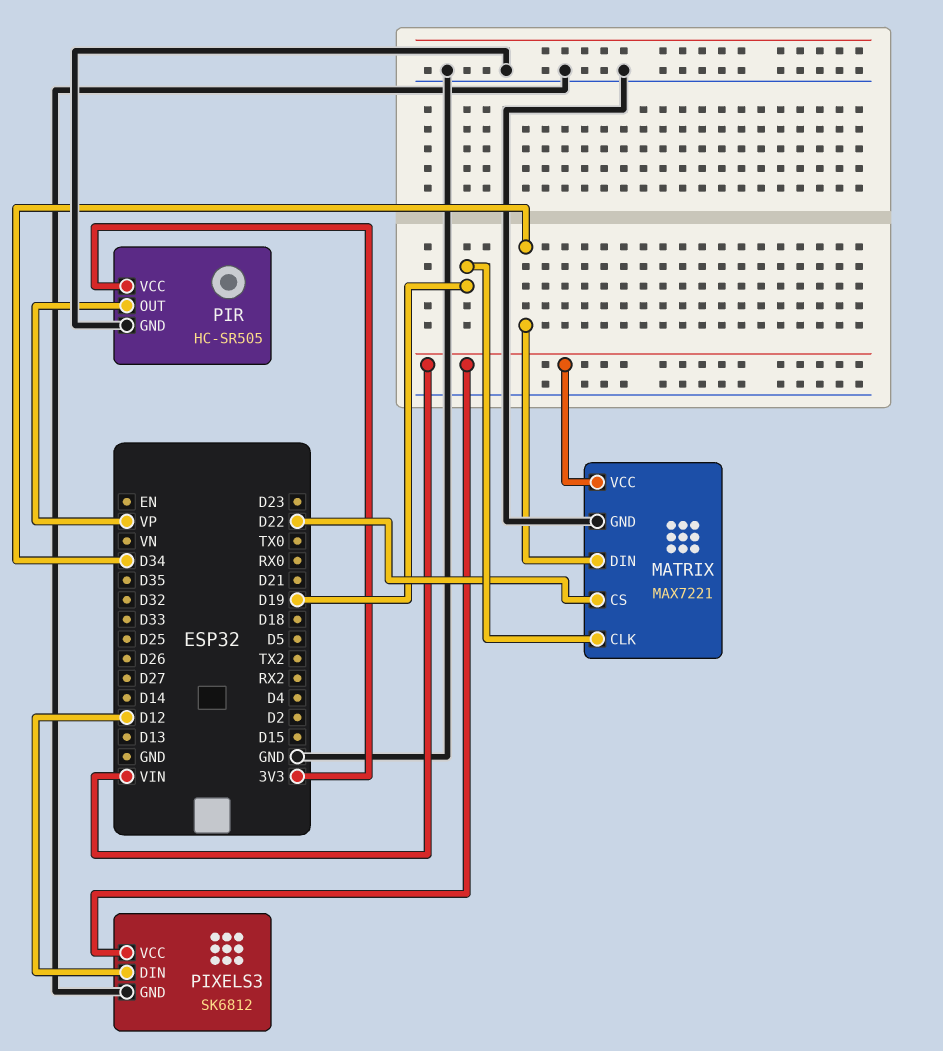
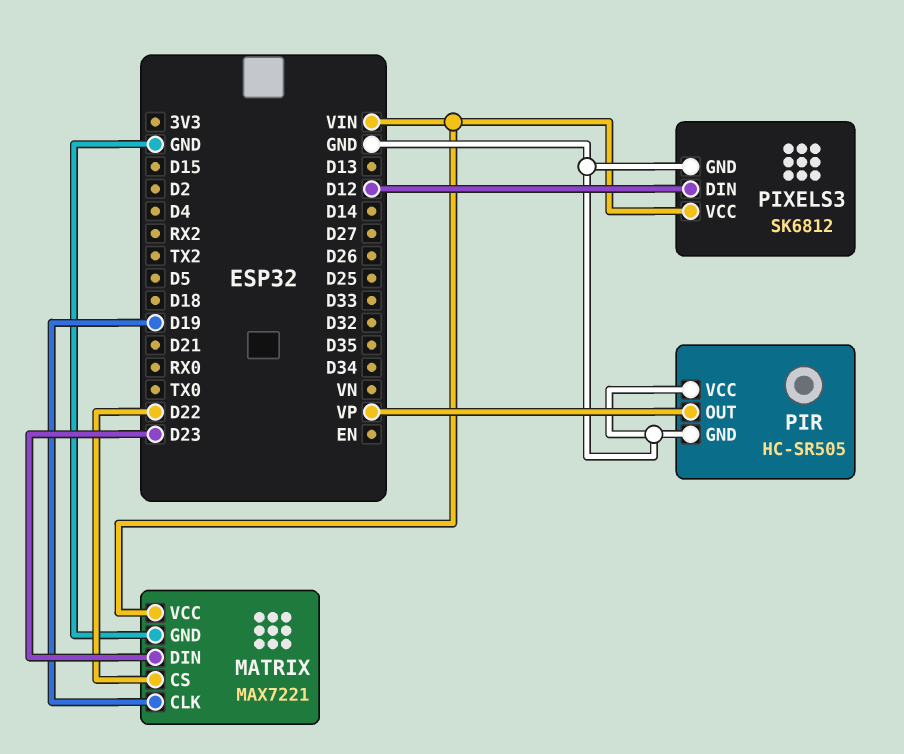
MATRIX pin DIN: D34 -> D23
PIR pin VCC: 3V3 -> GND

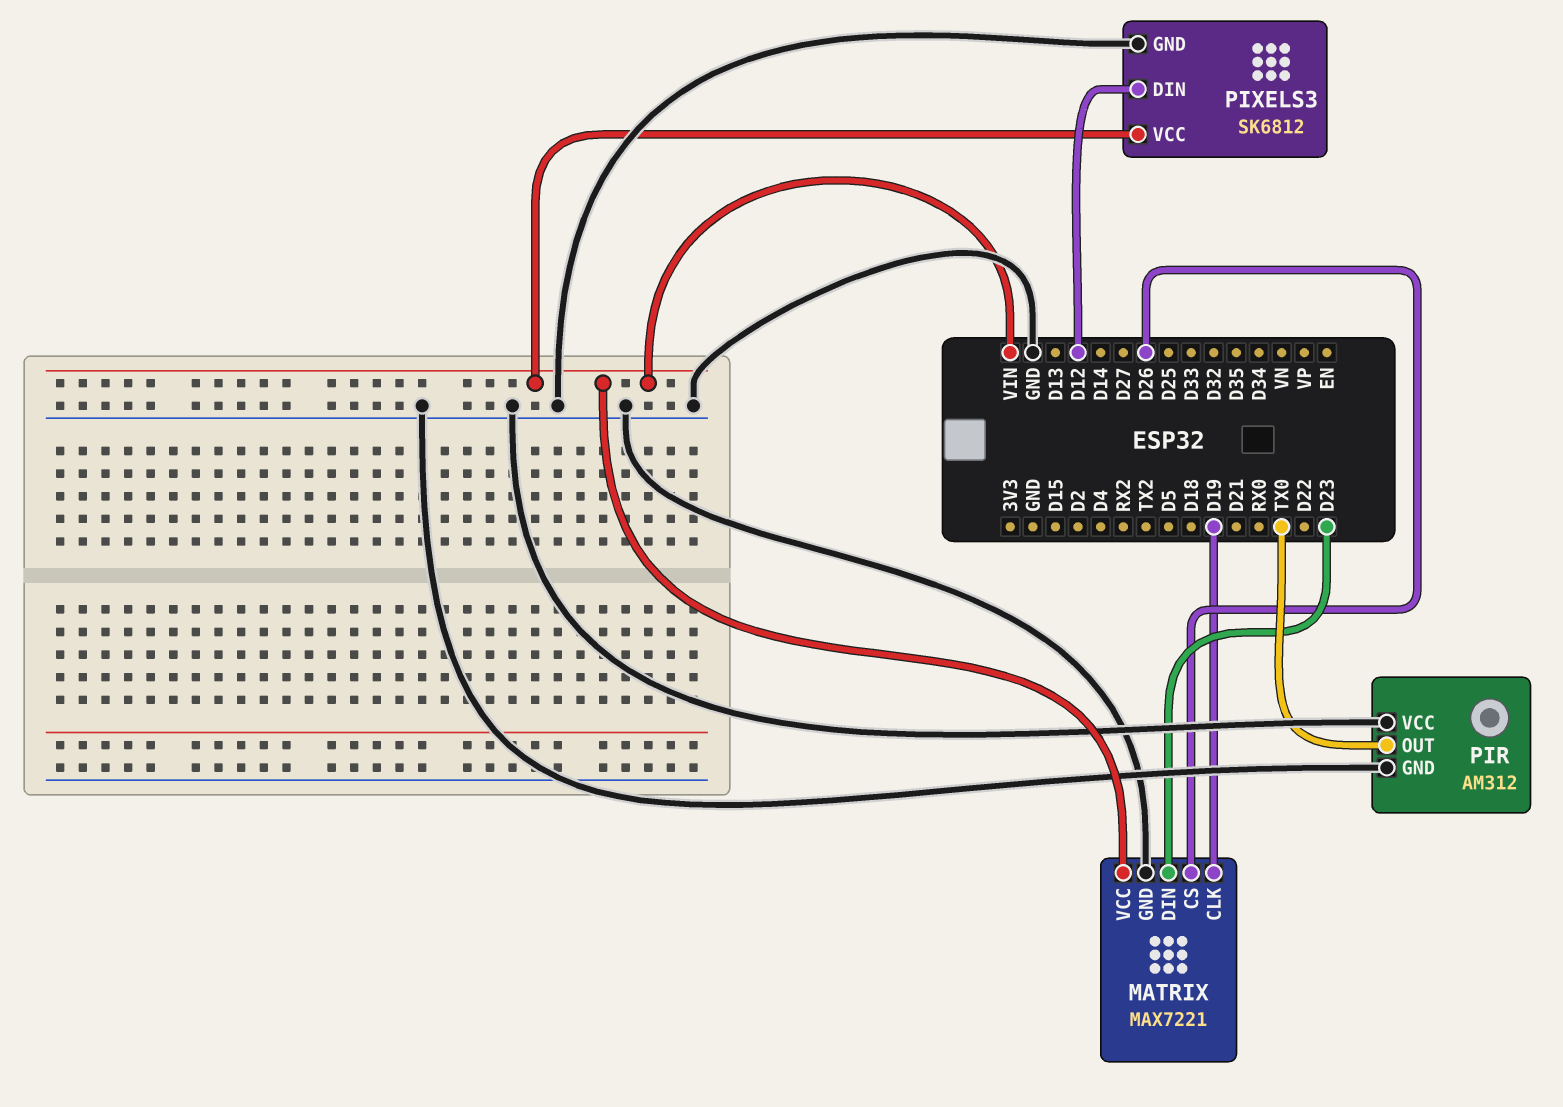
MATRIX pin CS: D22 -> D26
PIR: HC-SR505 -> AM312
PIR pin OUT: VP -> TX0

